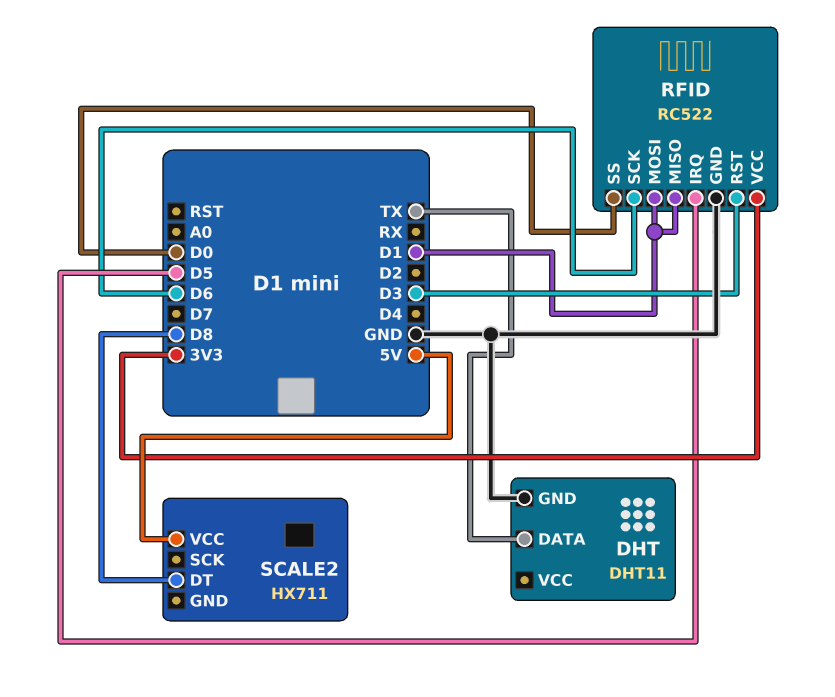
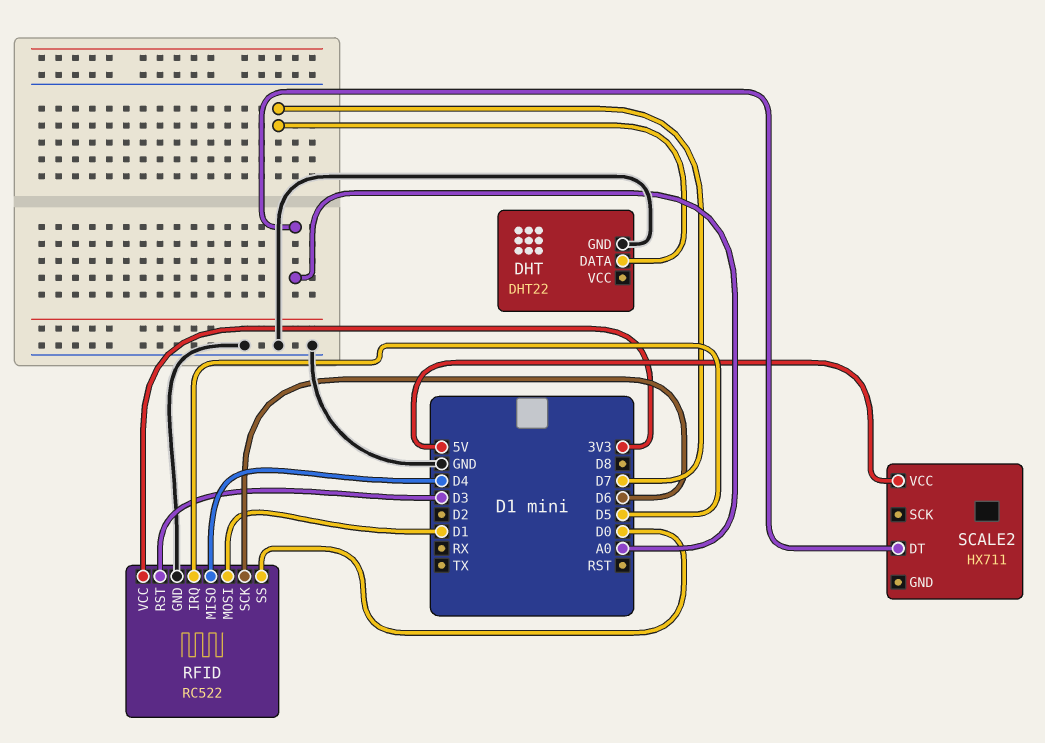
DHT: DHT11 -> DHT22
DHT pin DATA: TX -> D7
RFID pin MISO: D1 -> D4
SCALE2 pin DT: D8 -> A0

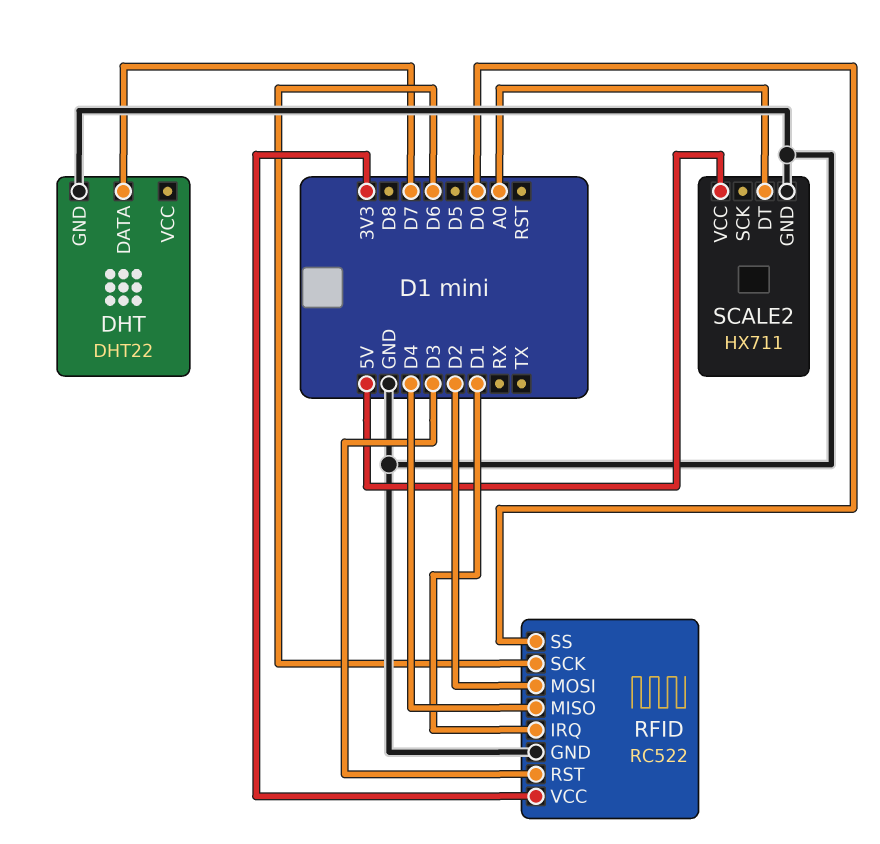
RFID pin IRQ: D5 -> D1
RFID pin MOSI: D1 -> D2
SCALE2 pin GND: none -> GND

